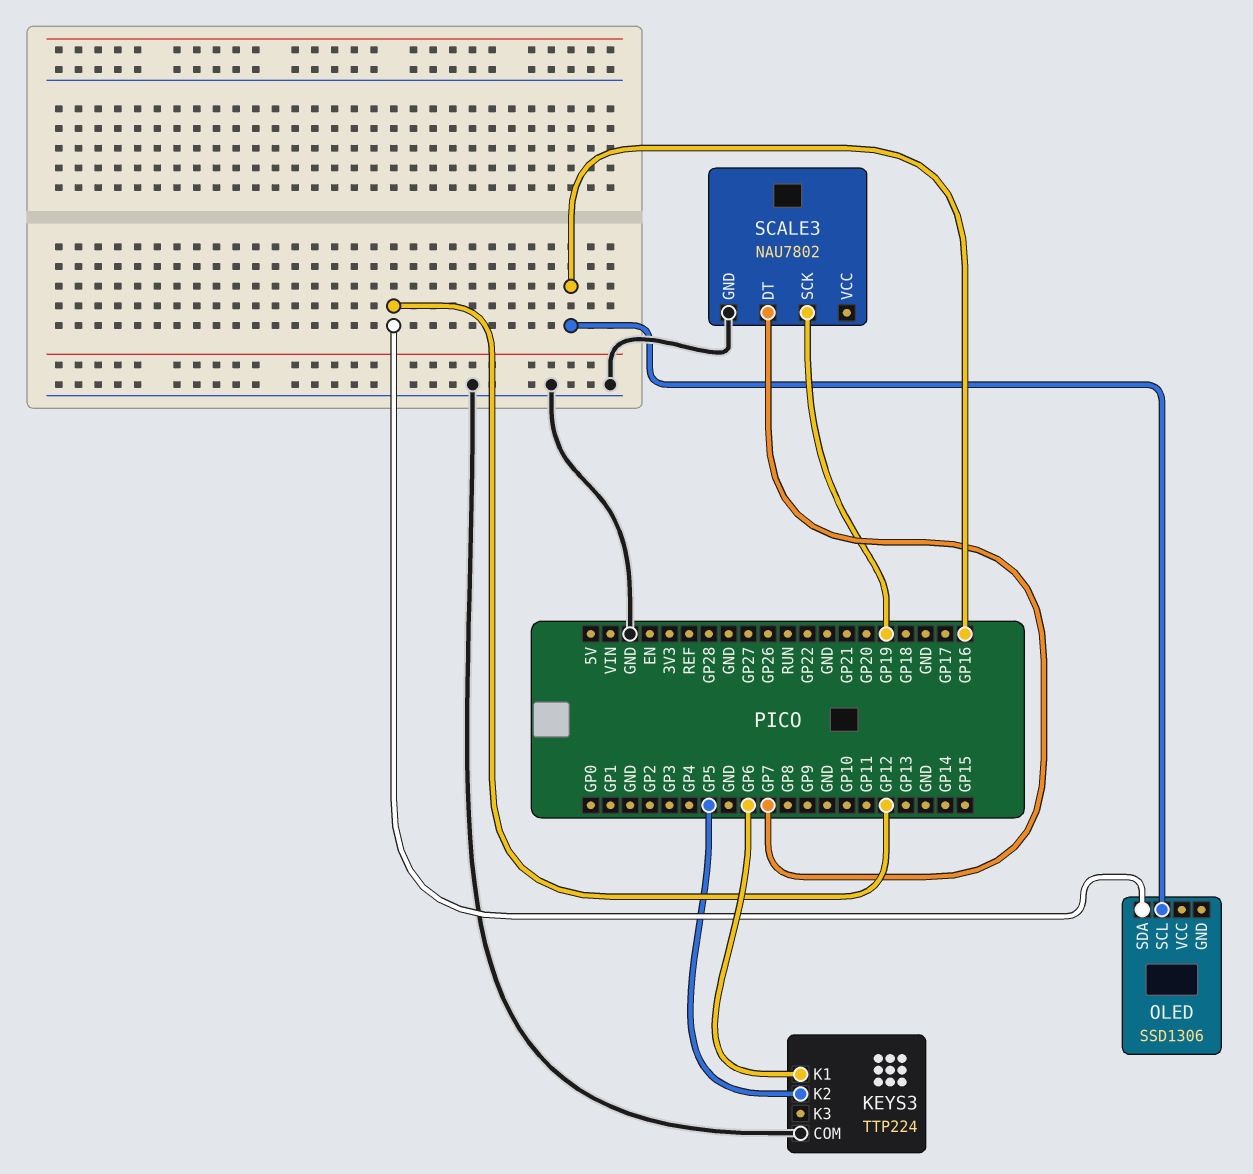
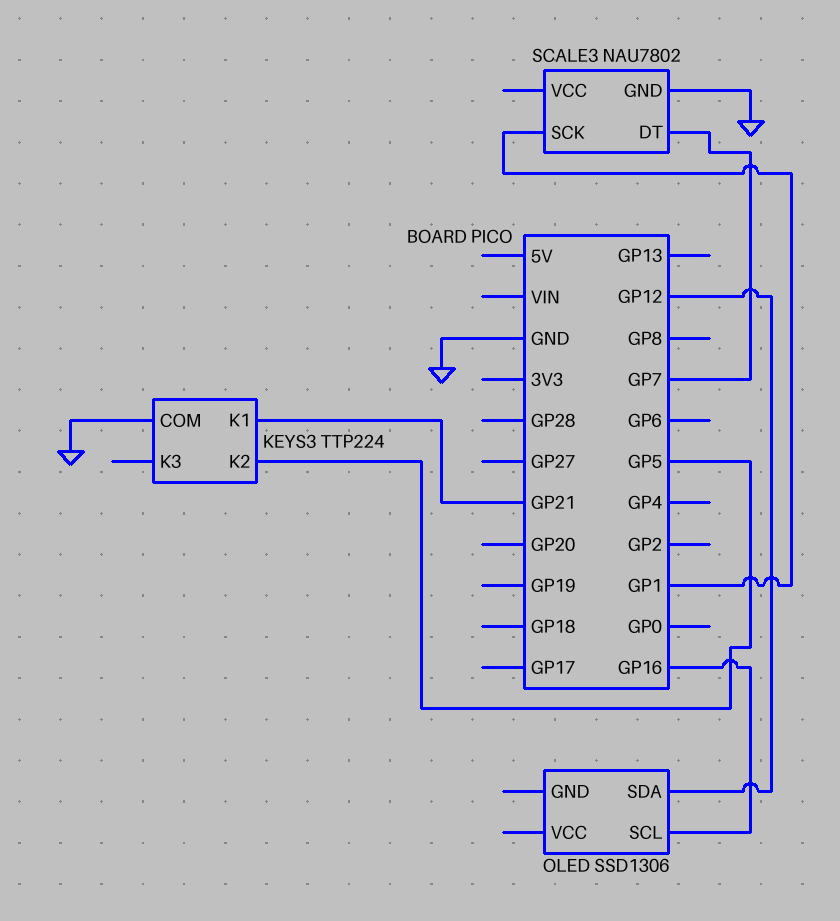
KEYS3 pin K1: GP6 -> GP21
SCALE3 pin SCK: GP19 -> GP1

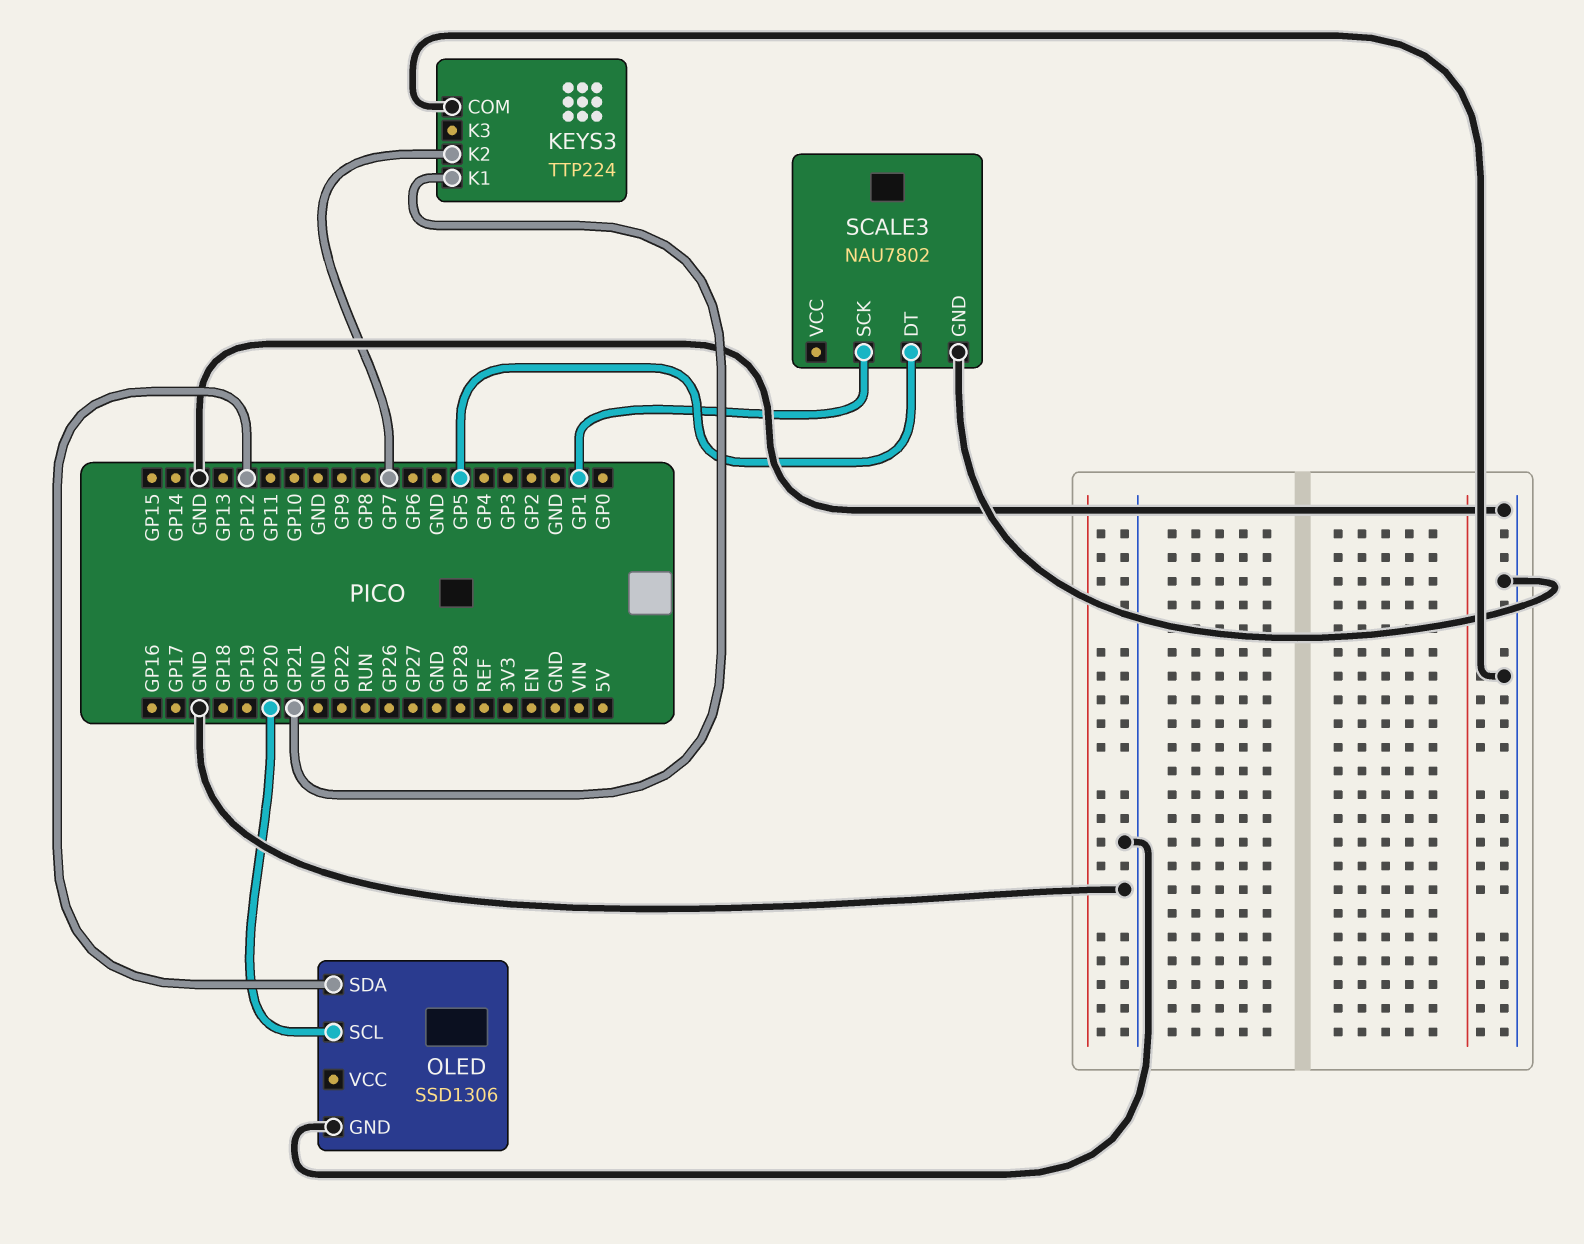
KEYS3 pin K2: GP5 -> GP7
OLED pin GND: none -> GND
OLED pin SCL: GP16 -> GP20
SCALE3 pin DT: GP7 -> GP5

